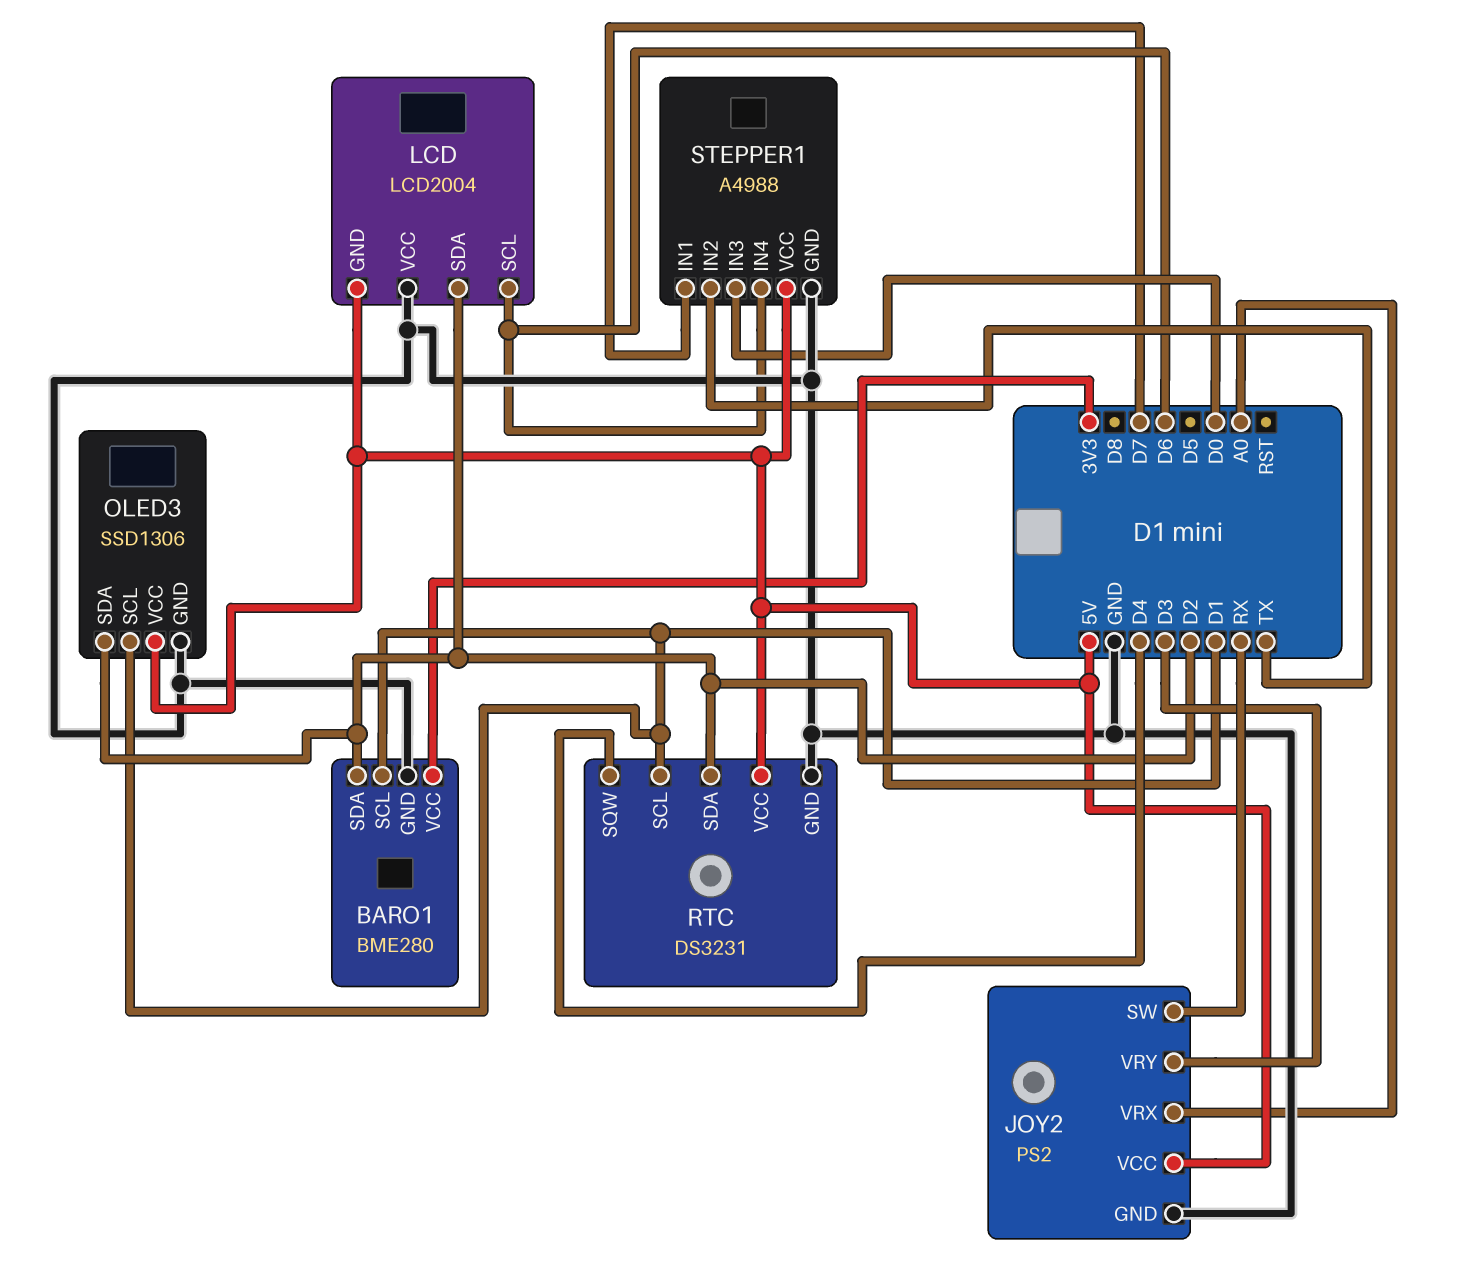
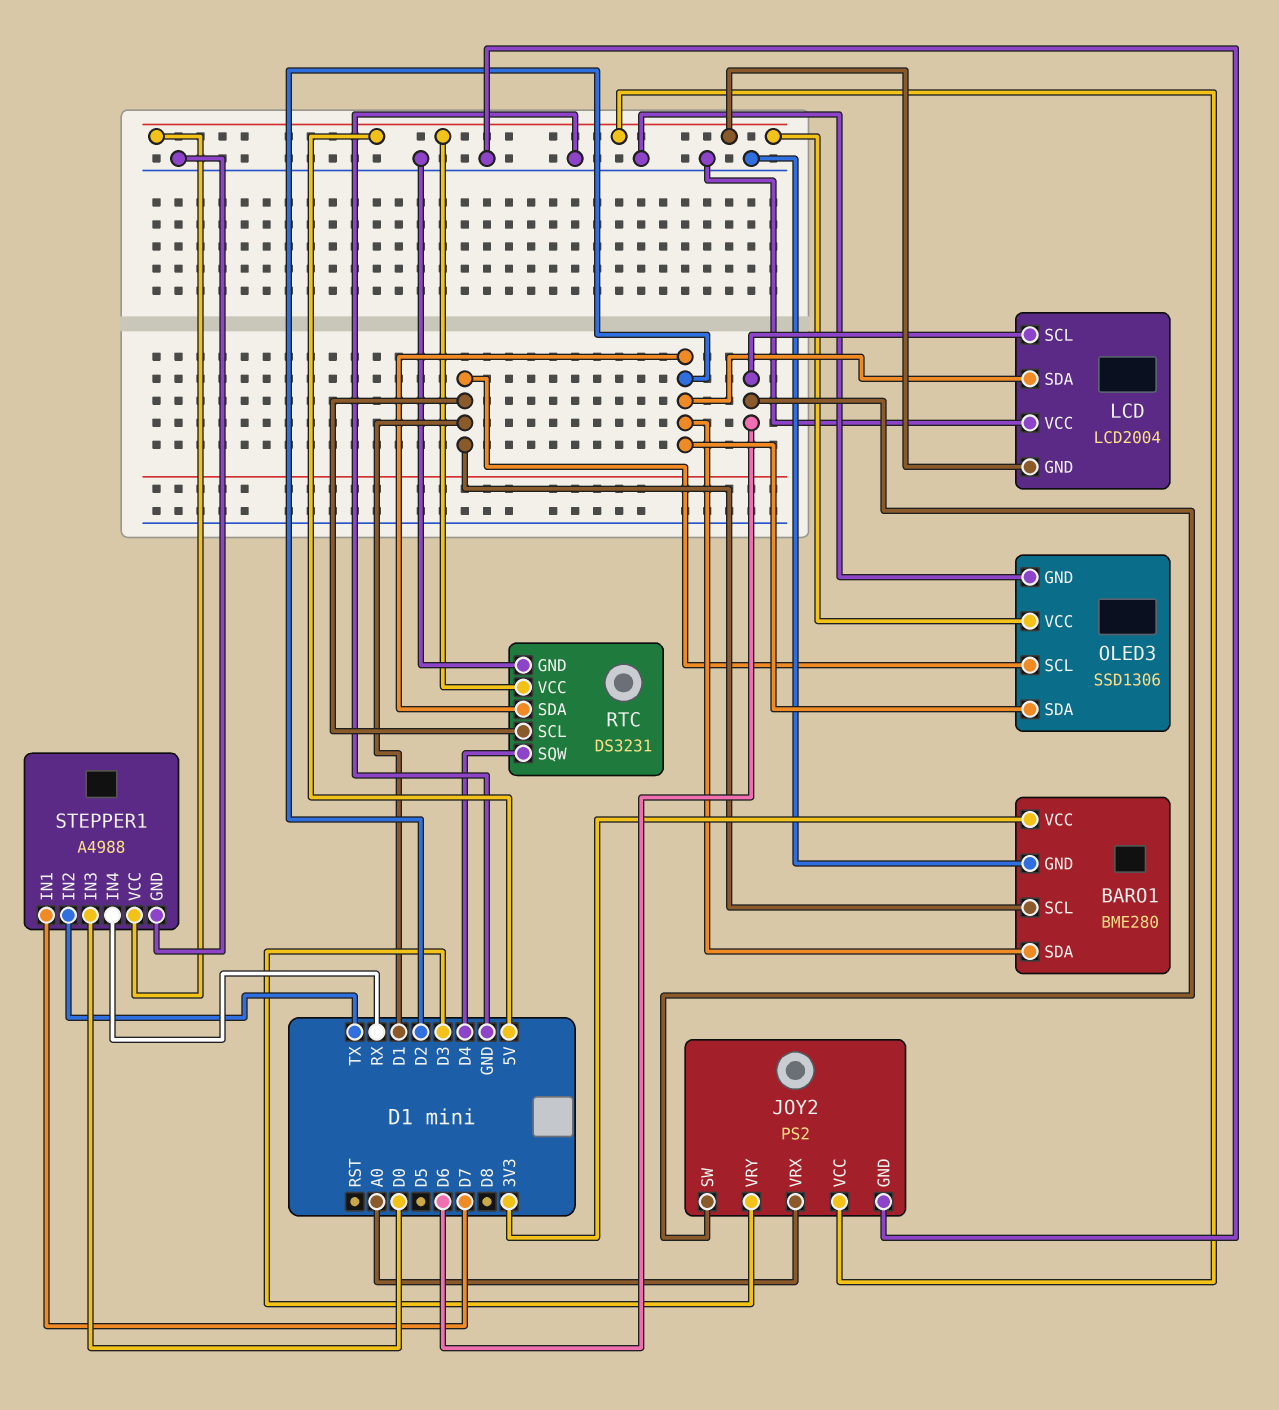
JOY2 pin SW: RX -> D6
STEPPER1 pin IN4: D6 -> RX

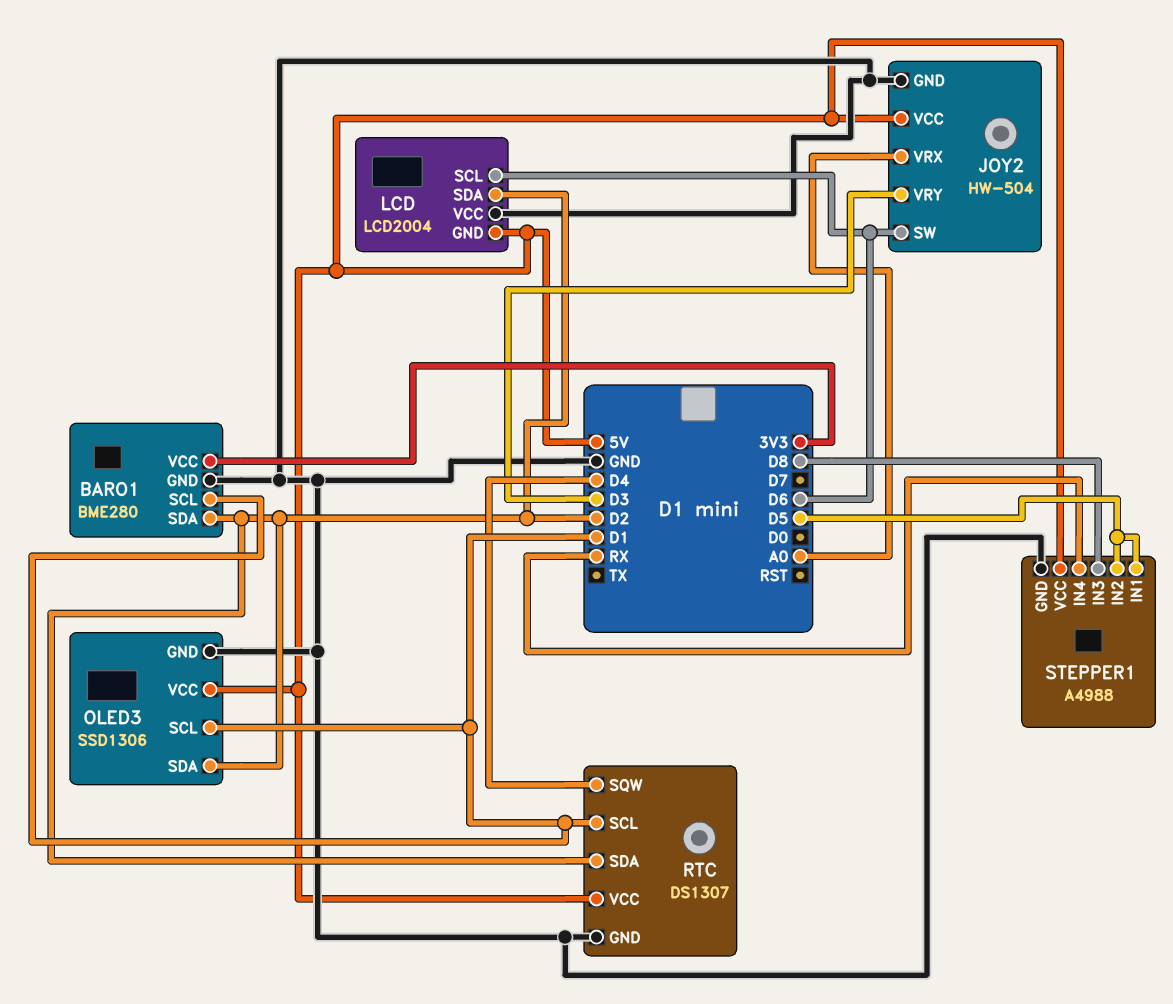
JOY2: PS2 -> HW-504
RTC: DS3231 -> DS1307
STEPPER1 pin IN1: D7 -> D5
STEPPER1 pin IN2: TX -> D5
STEPPER1 pin IN3: D0 -> D8

